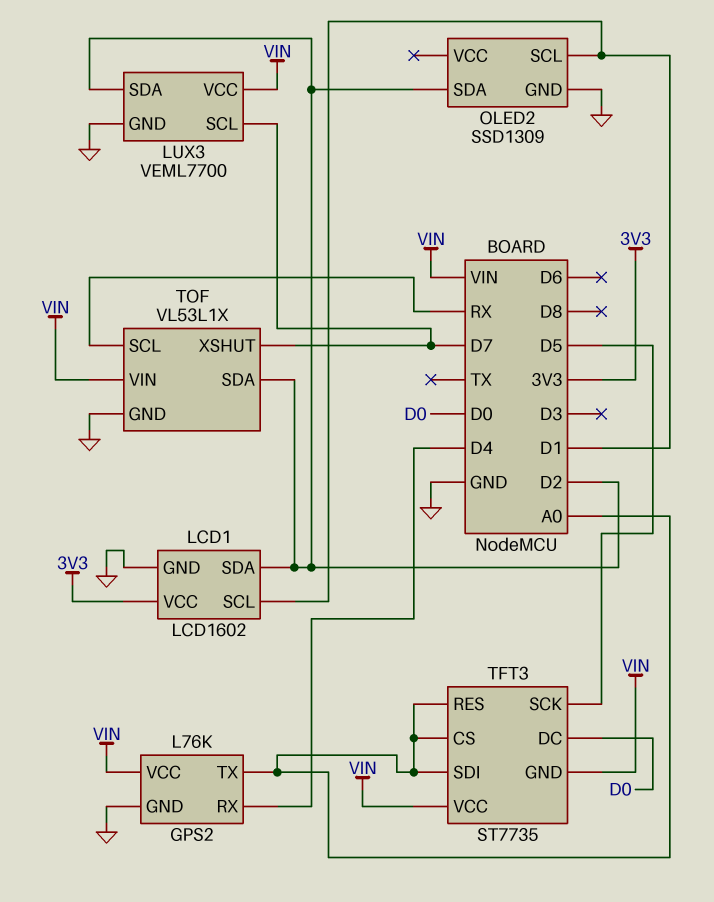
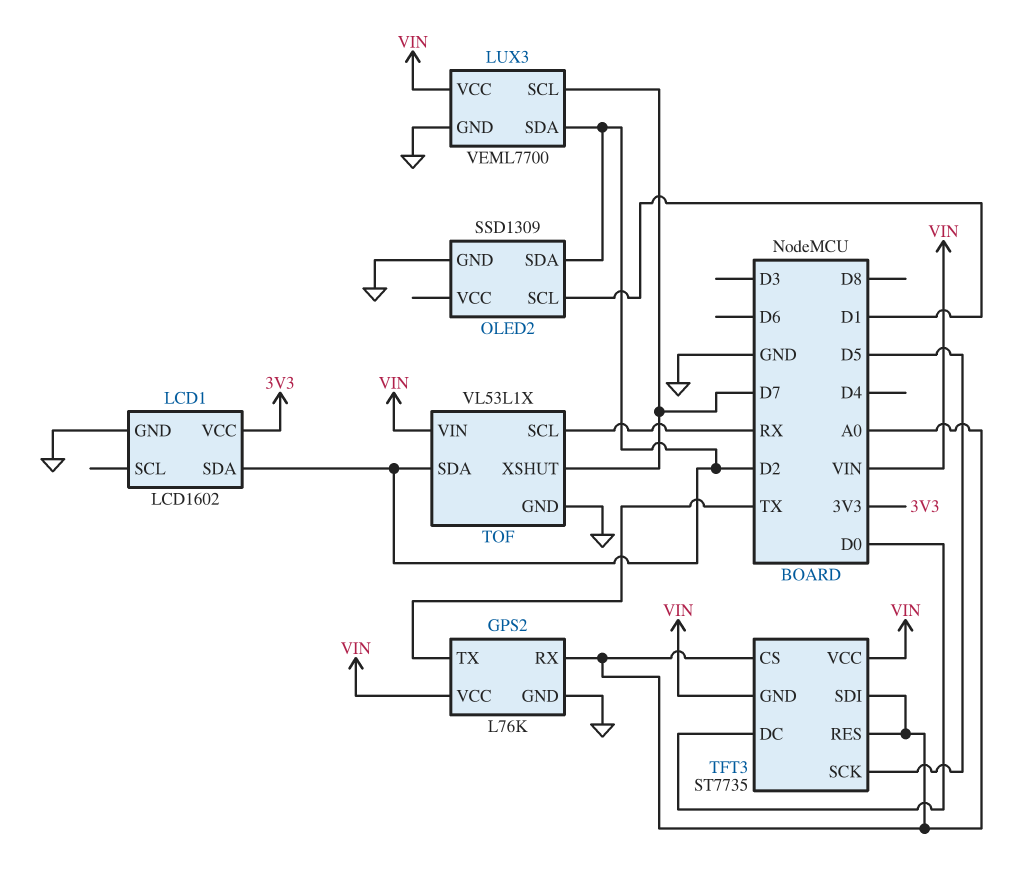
GPS2 pin RX: D4 -> A0
GPS2 pin TX: A0 -> TX
LCD1 pin SCL: D1 -> none

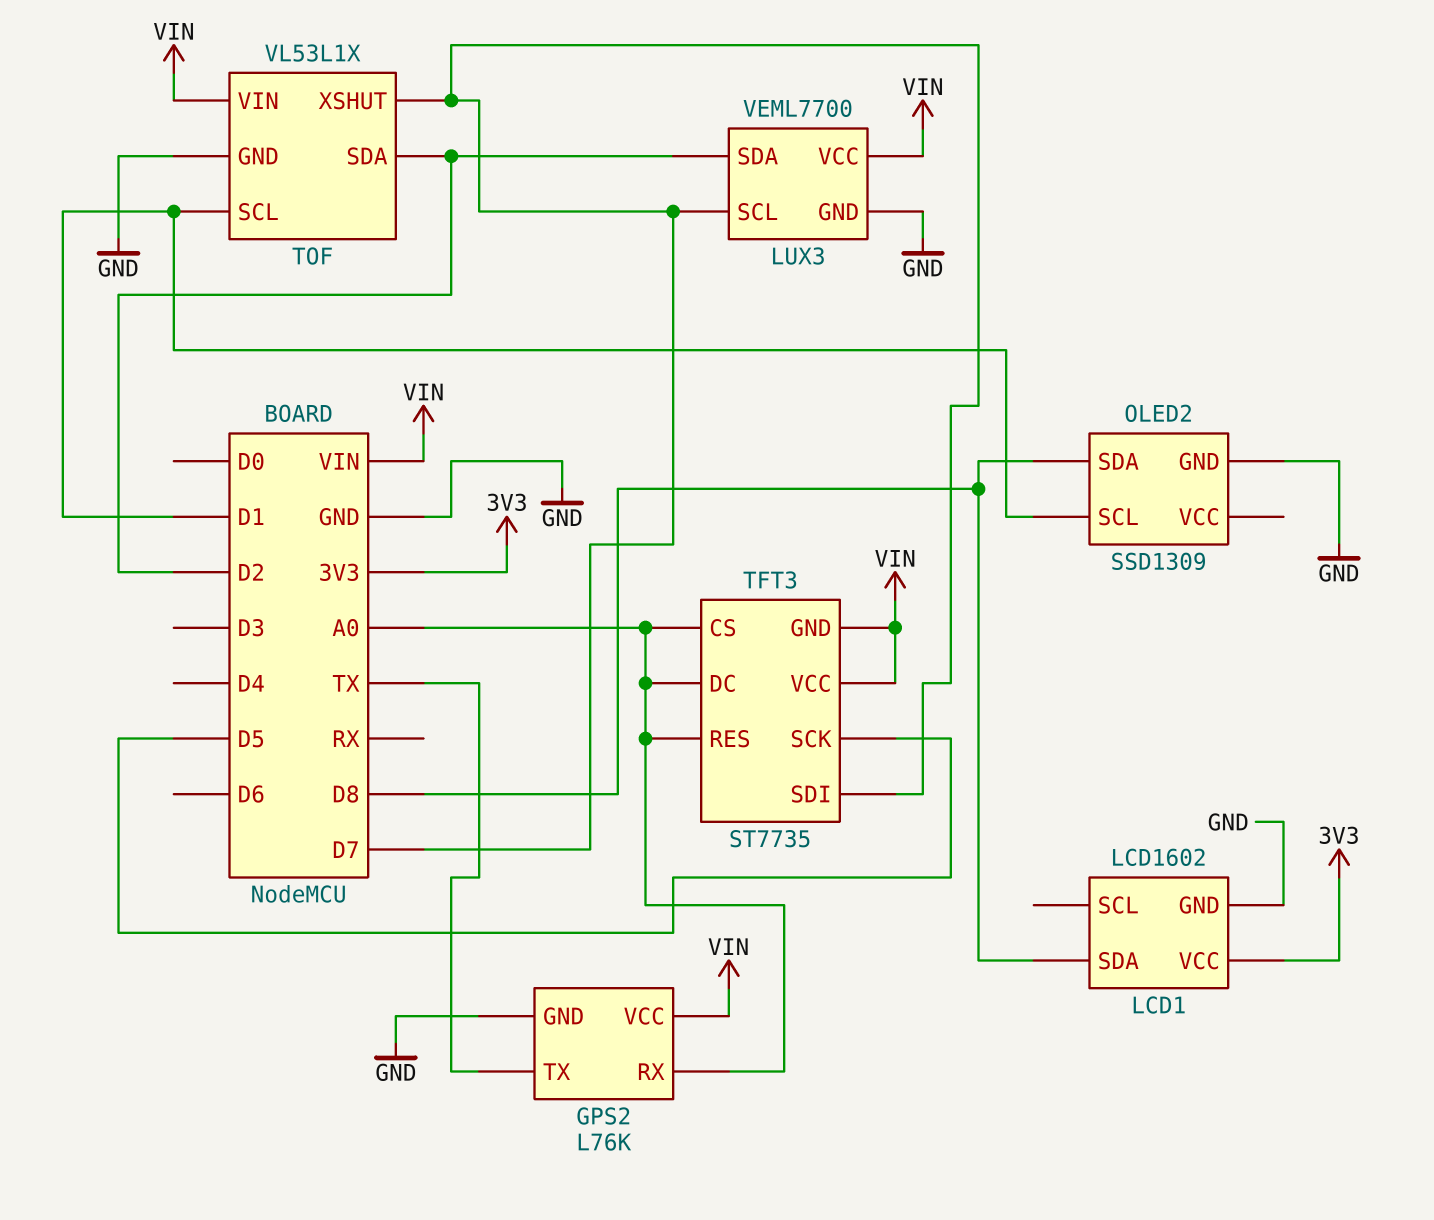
LCD1 pin SDA: D2 -> D8
OLED2 pin SDA: D2 -> D8
TFT3 pin DC: D0 -> A0
TFT3 pin SDI: A0 -> D7
TOF pin SCL: RX -> D1

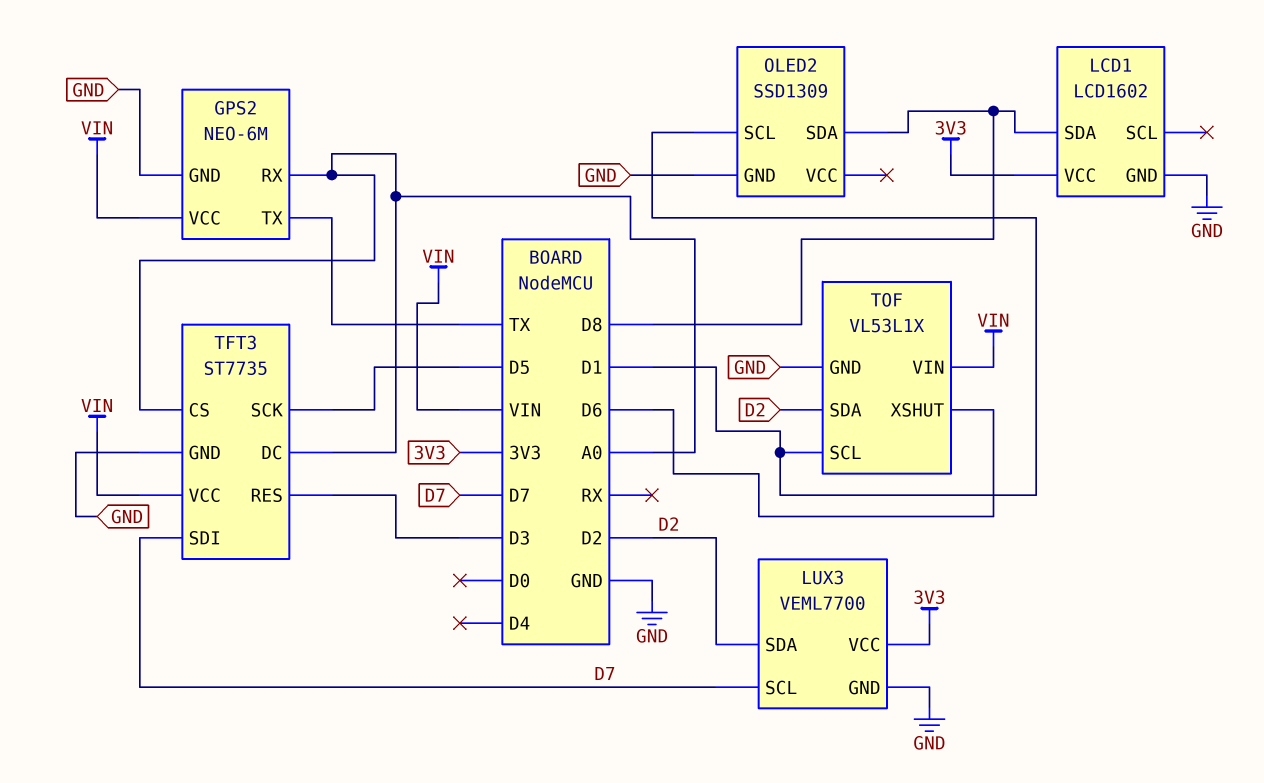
GPS2: L76K -> NEO-6M
LUX3 pin VCC: VIN -> 3V3
TFT3 pin GND: VIN -> GND
TFT3 pin RES: A0 -> D3
TOF pin XSHUT: D7 -> D6

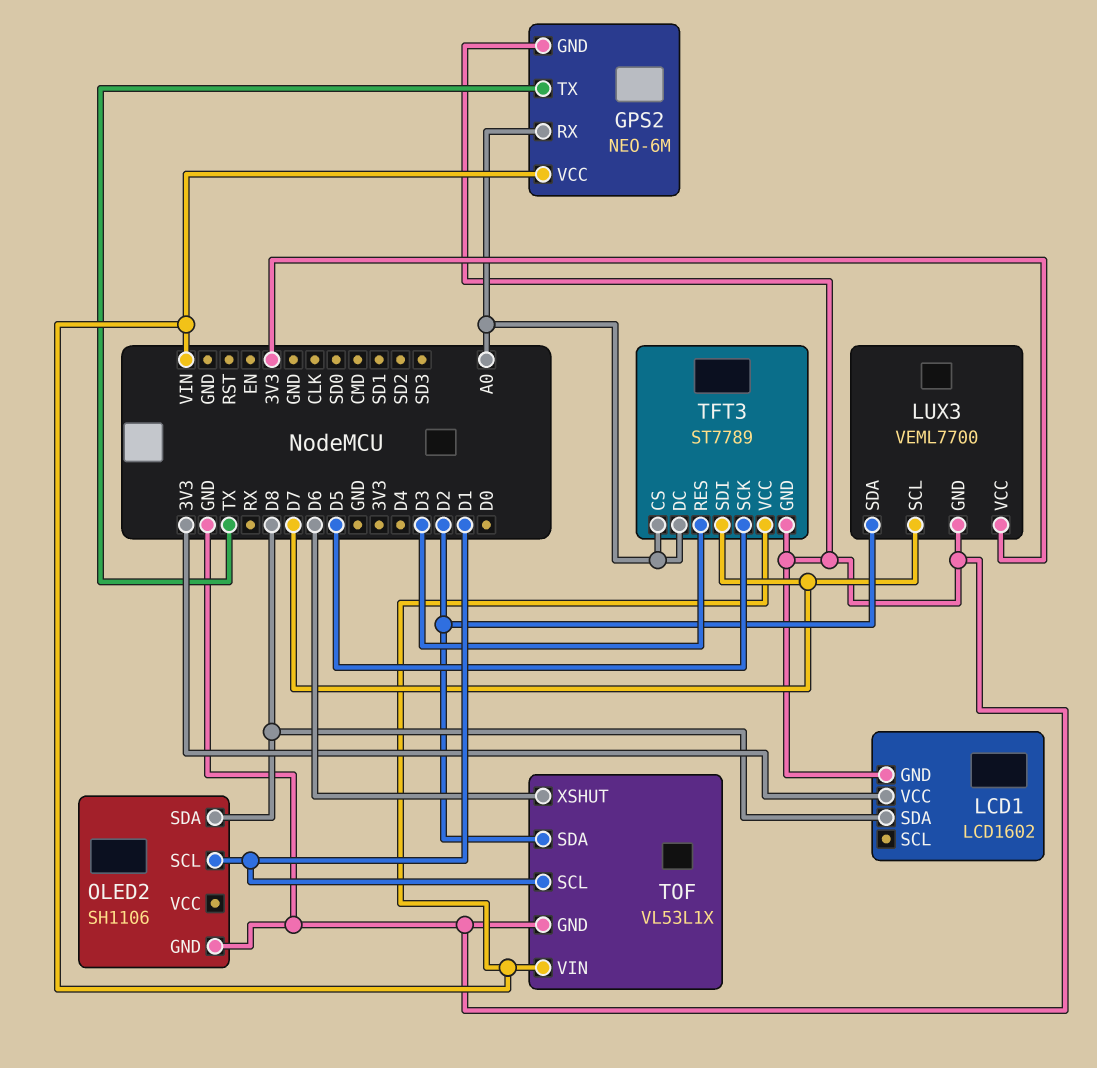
OLED2: SSD1309 -> SH1106
TFT3: ST7735 -> ST7789

